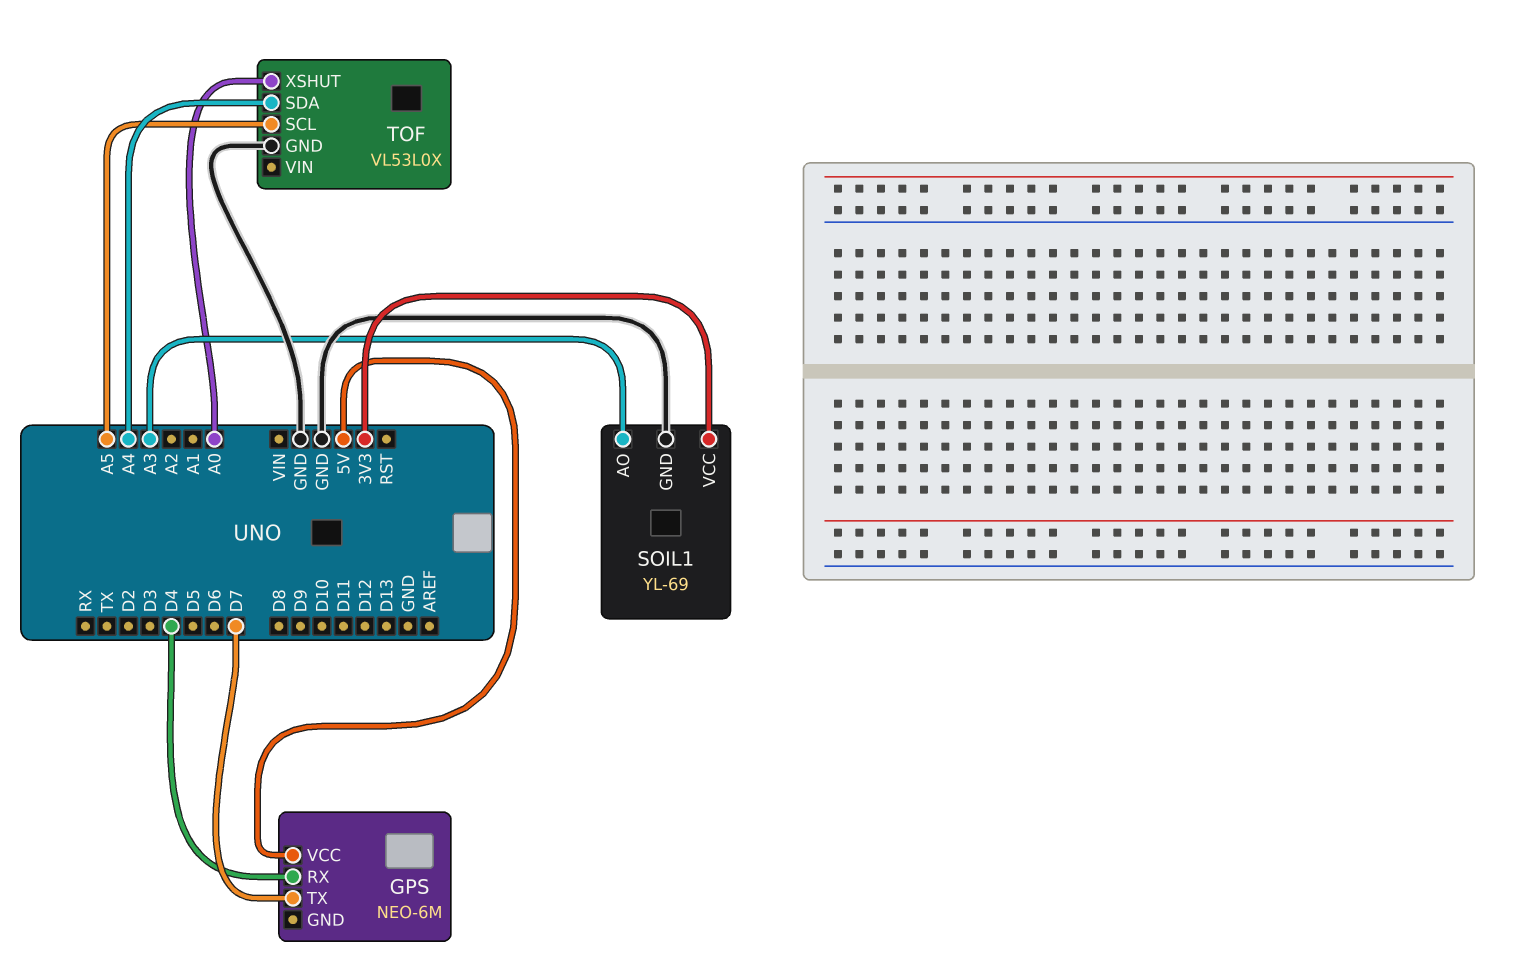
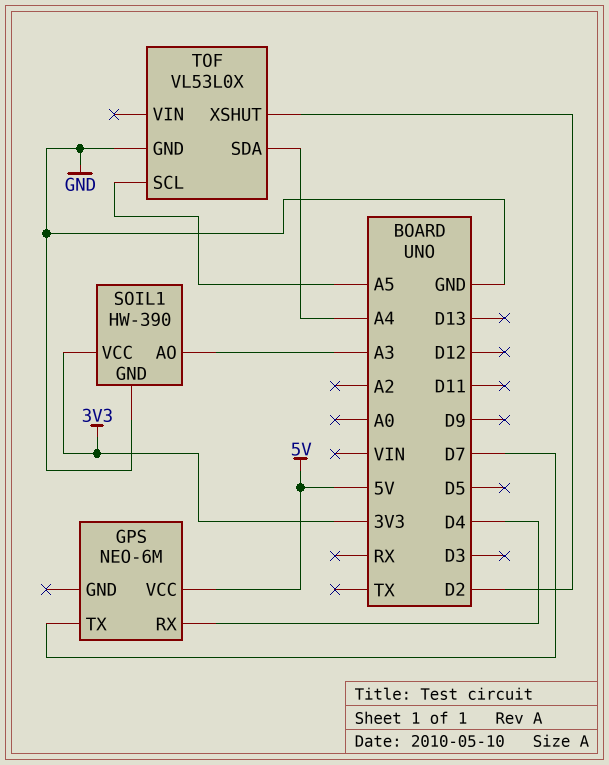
SOIL1: YL-69 -> HW-390
TOF pin XSHUT: A0 -> D2

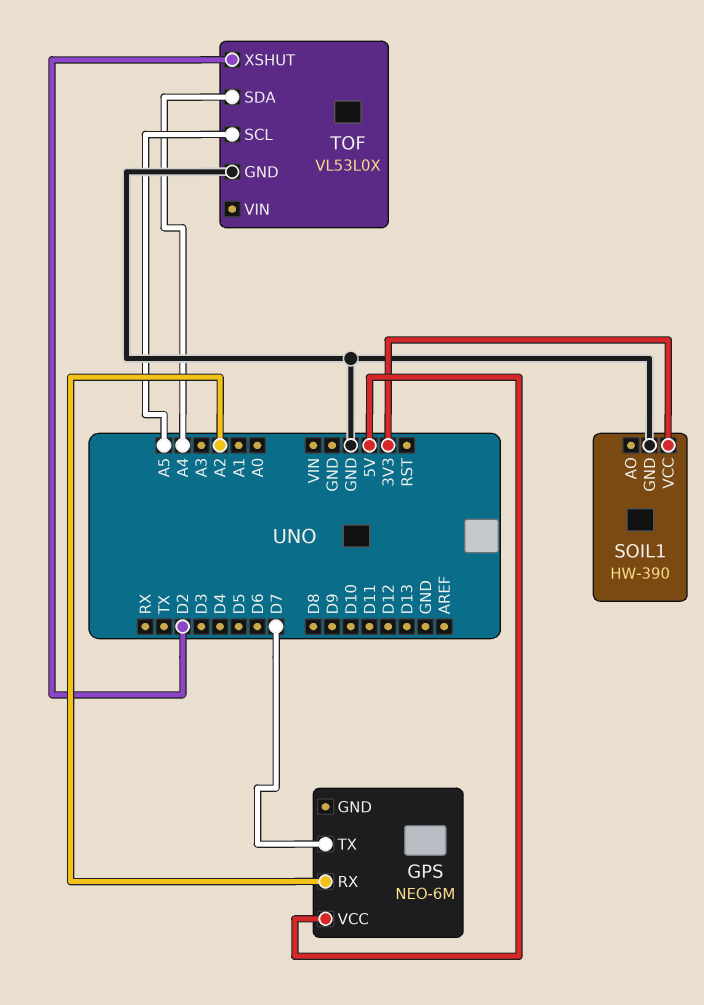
GPS pin RX: D4 -> A2
SOIL1 pin AO: A3 -> none

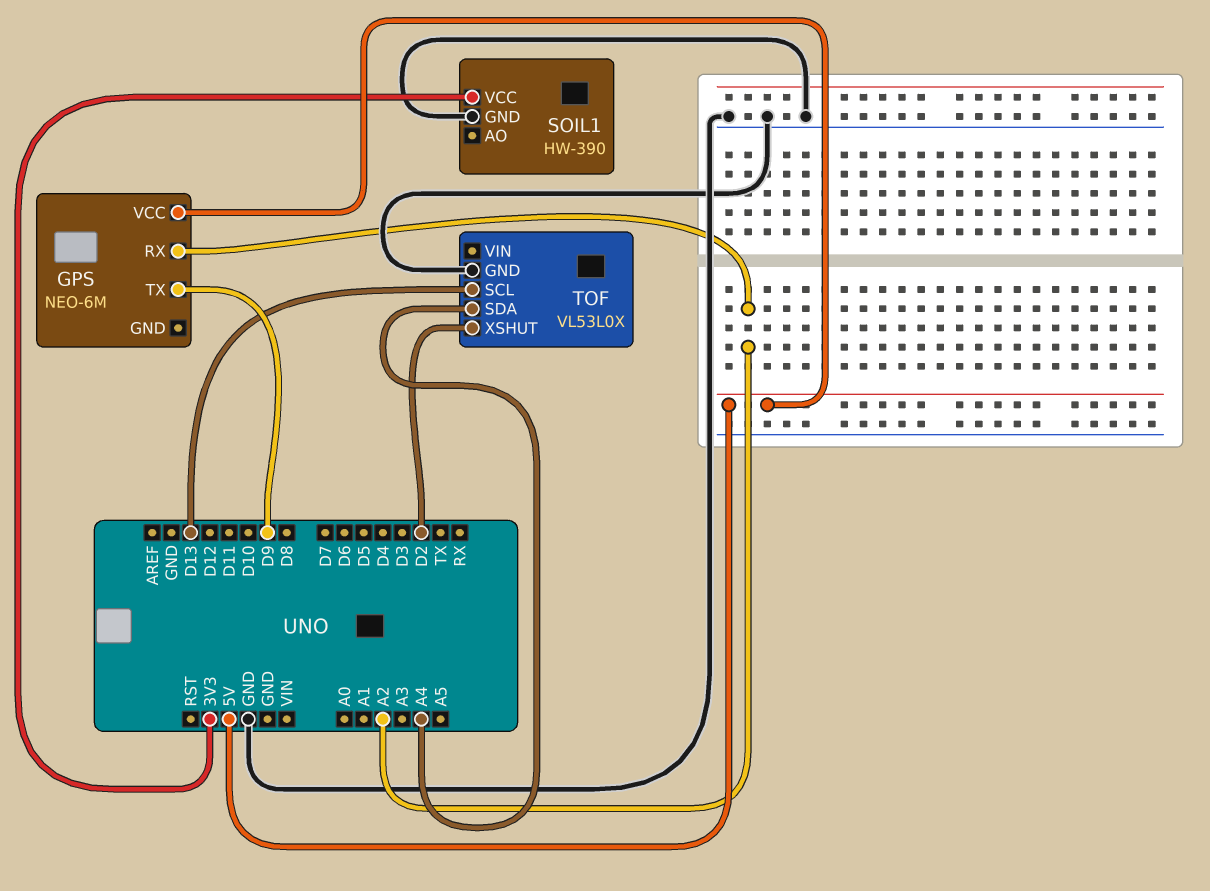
GPS pin TX: D7 -> D9
TOF pin SCL: A5 -> D13

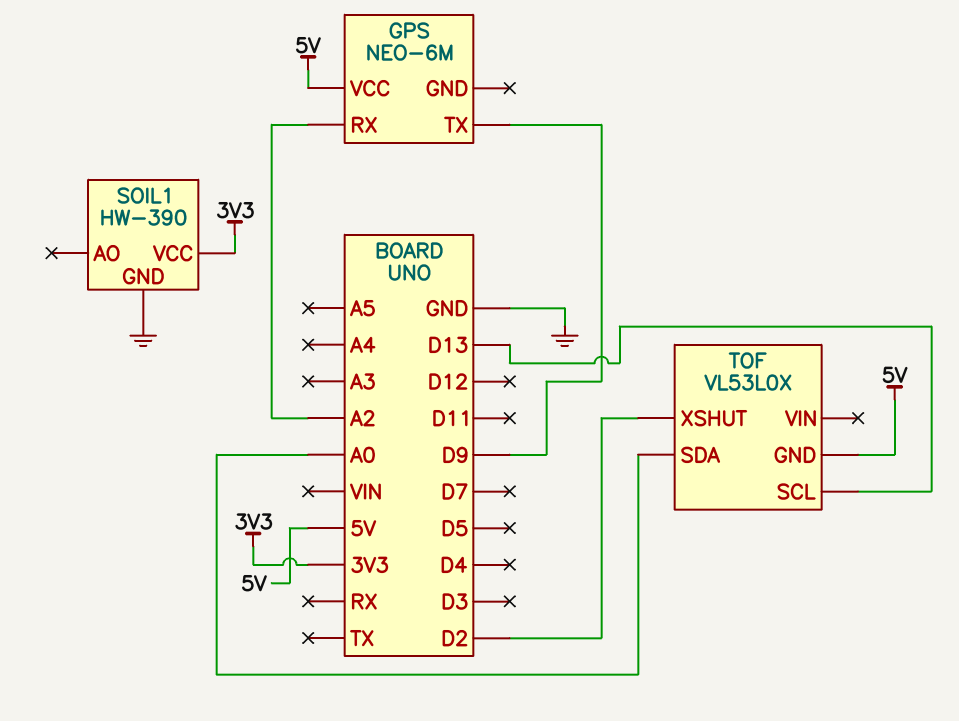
TOF pin GND: GND -> 5V
TOF pin SDA: A4 -> A0

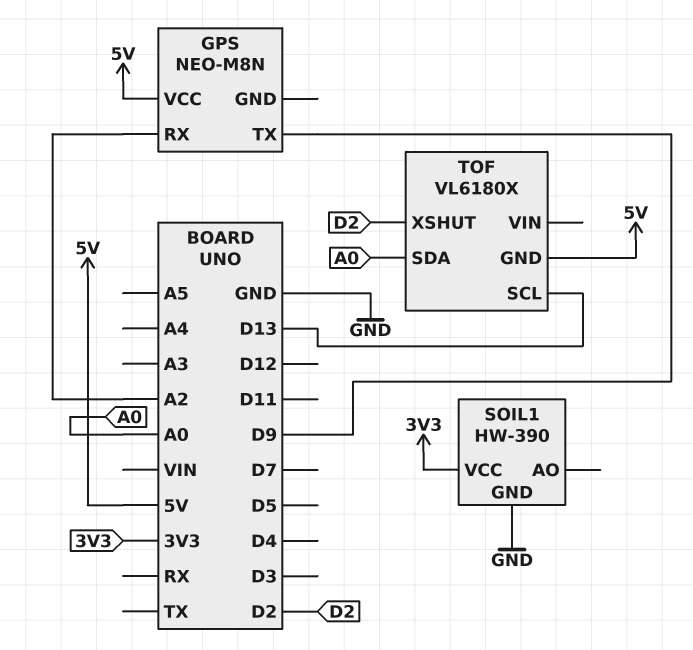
GPS: NEO-6M -> NEO-M8N
TOF: VL53L0X -> VL6180X

